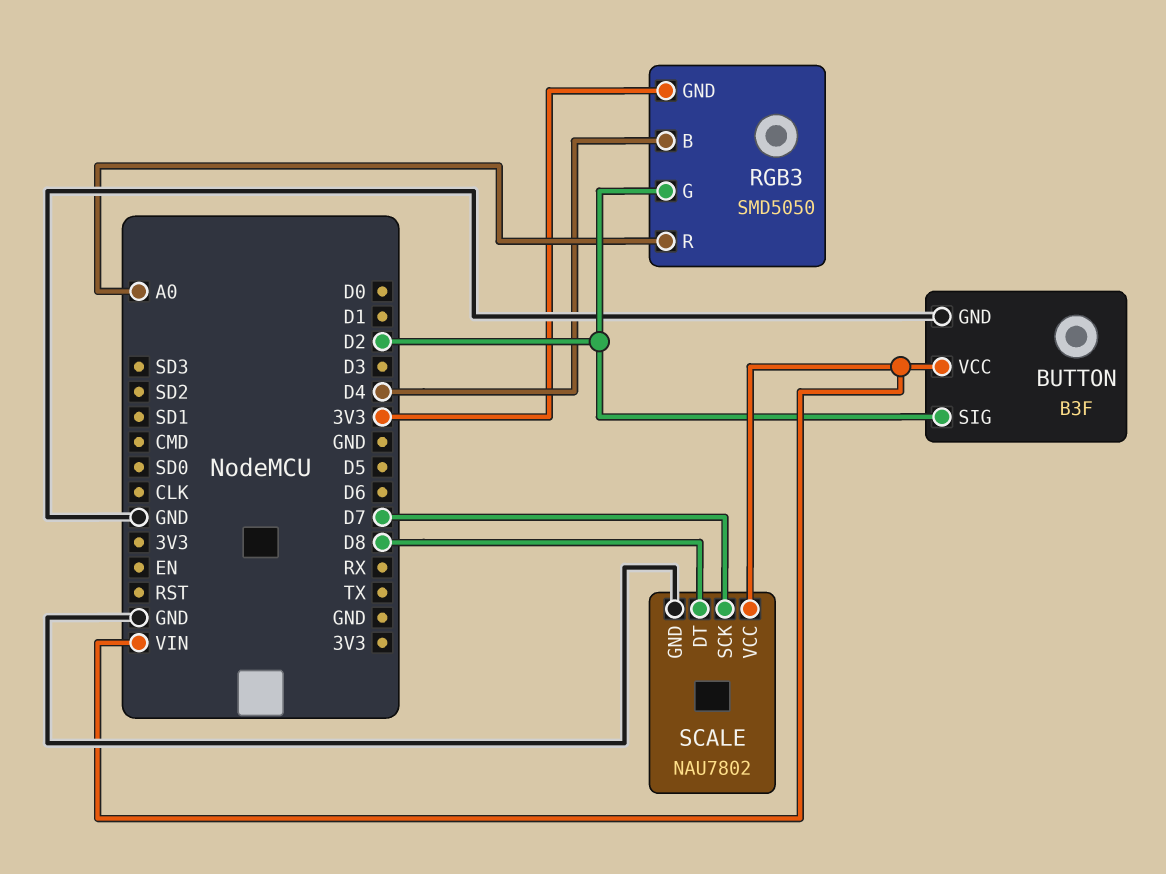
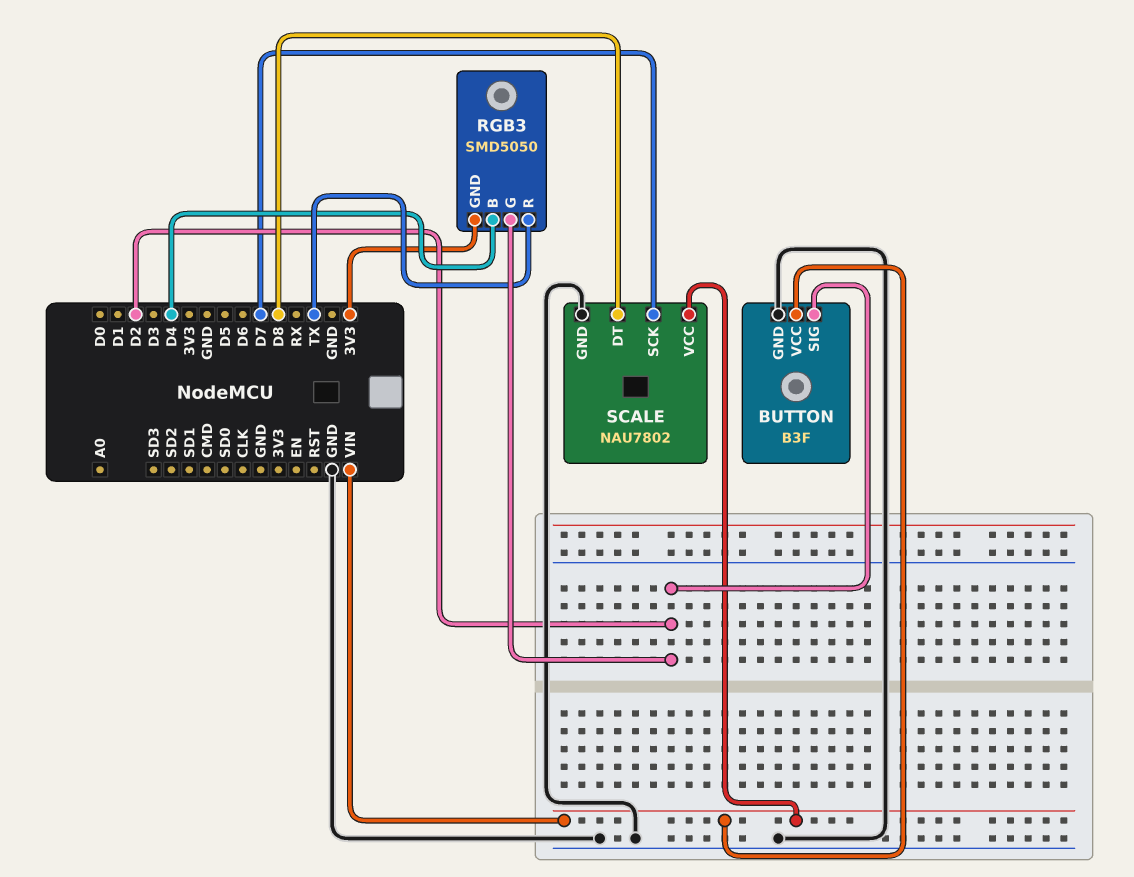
RGB3 pin R: A0 -> TX

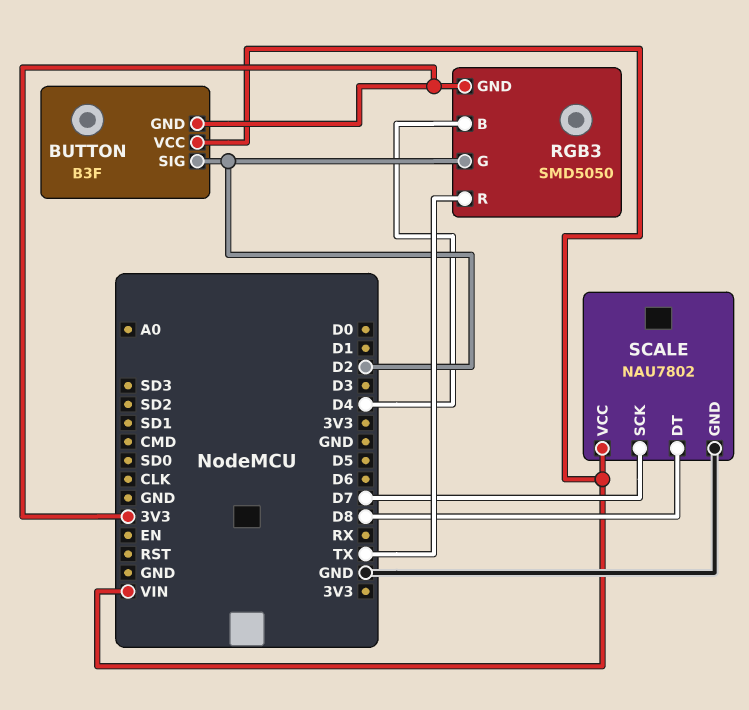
BUTTON pin GND: GND -> 3V3

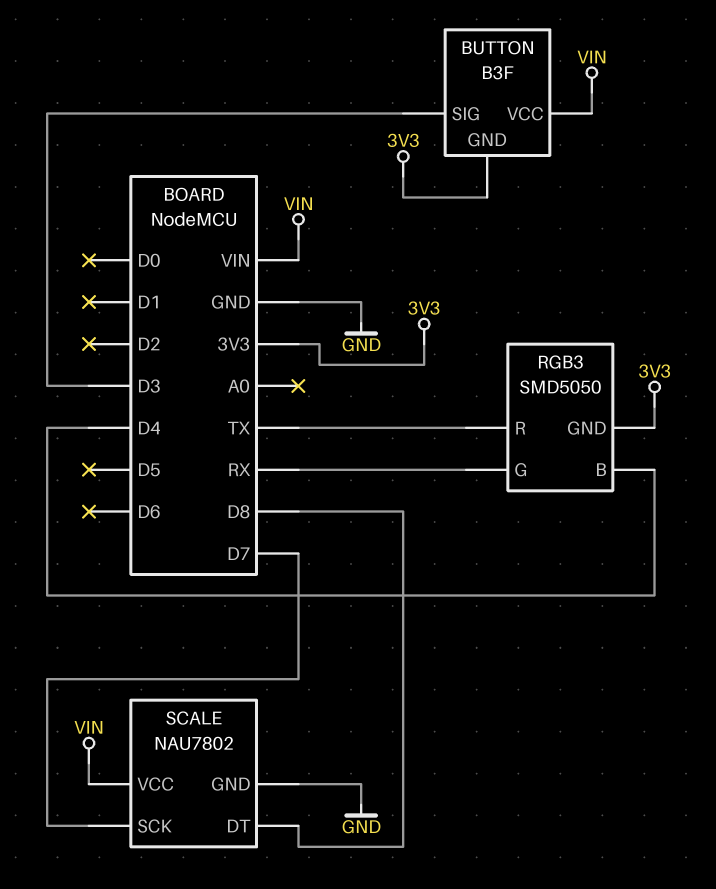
BUTTON pin SIG: D2 -> D3
RGB3 pin G: D2 -> RX

